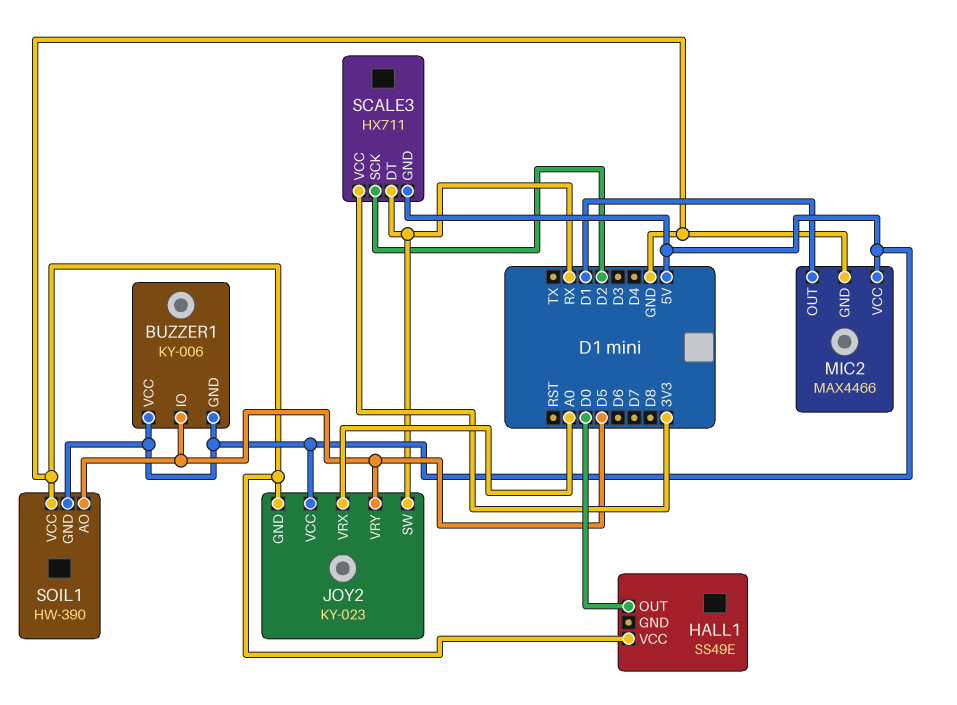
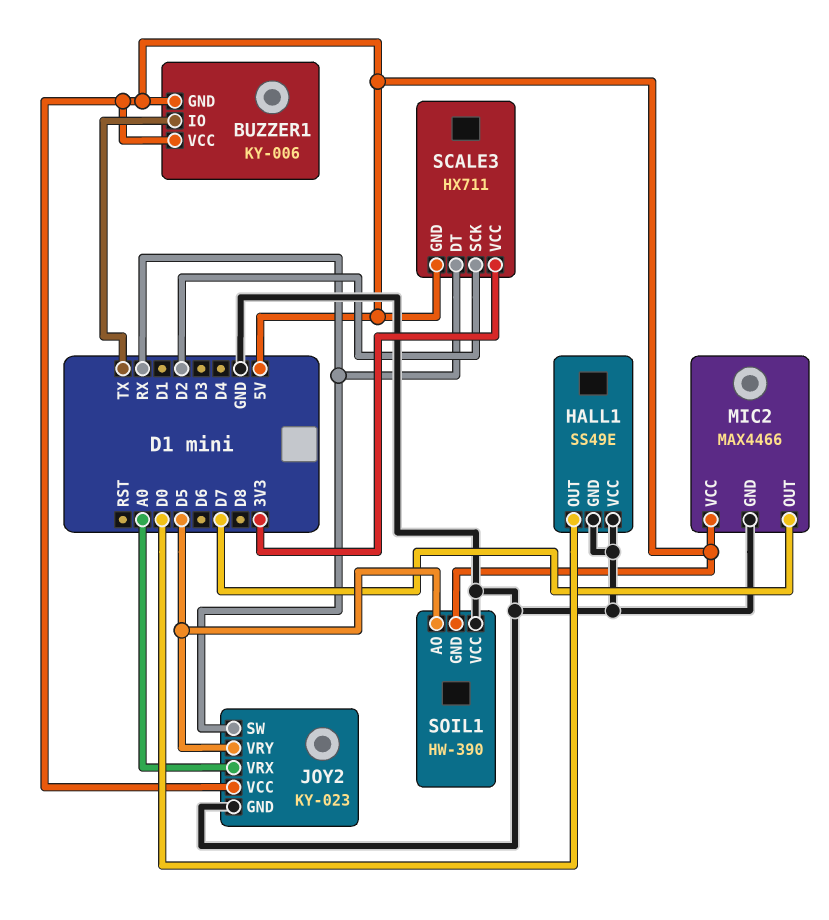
BUZZER1 pin IO: D5 -> TX
HALL1 pin GND: none -> GND
MIC2 pin OUT: D1 -> D7

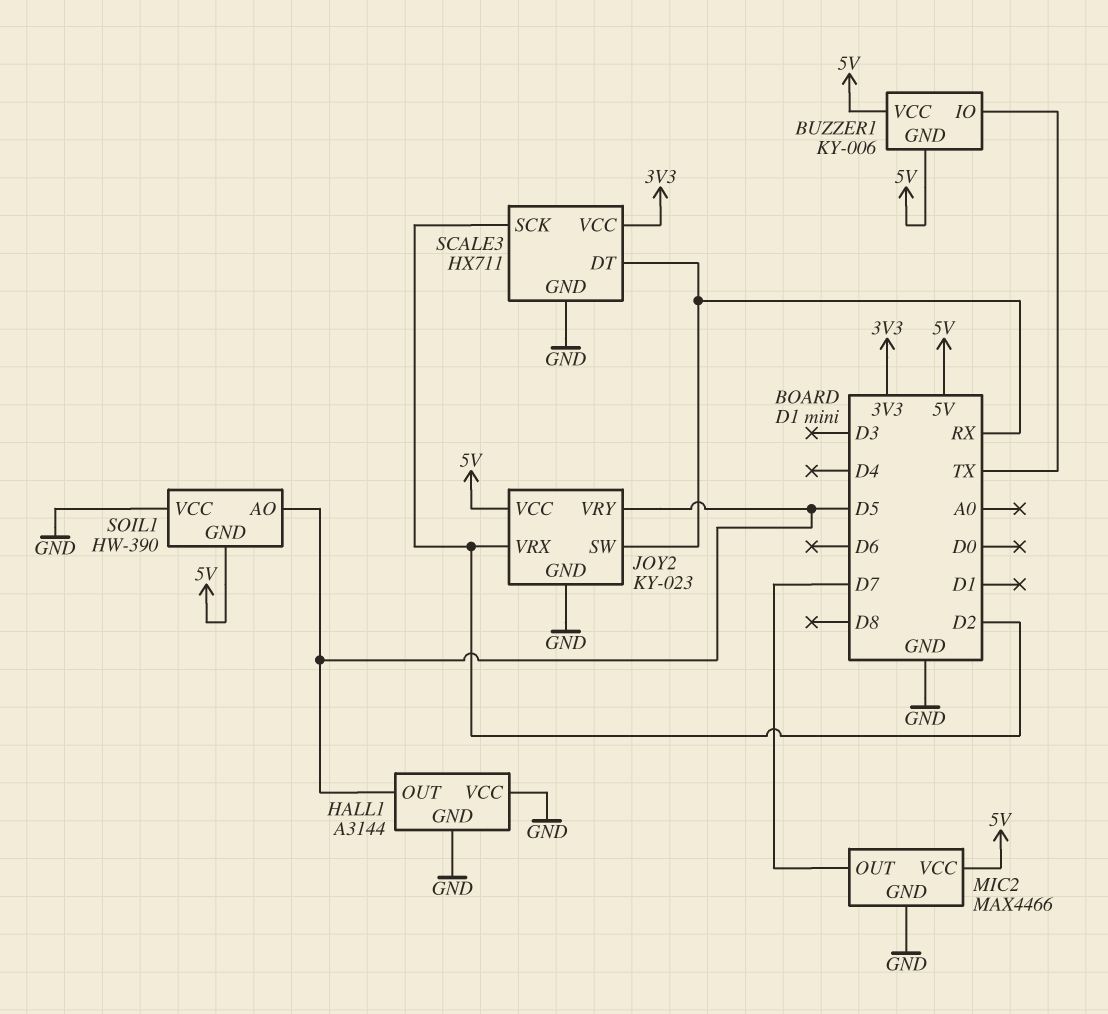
HALL1: SS49E -> A3144
HALL1 pin OUT: D0 -> D5
JOY2 pin VRX: A0 -> D2
SCALE3 pin GND: 5V -> GND

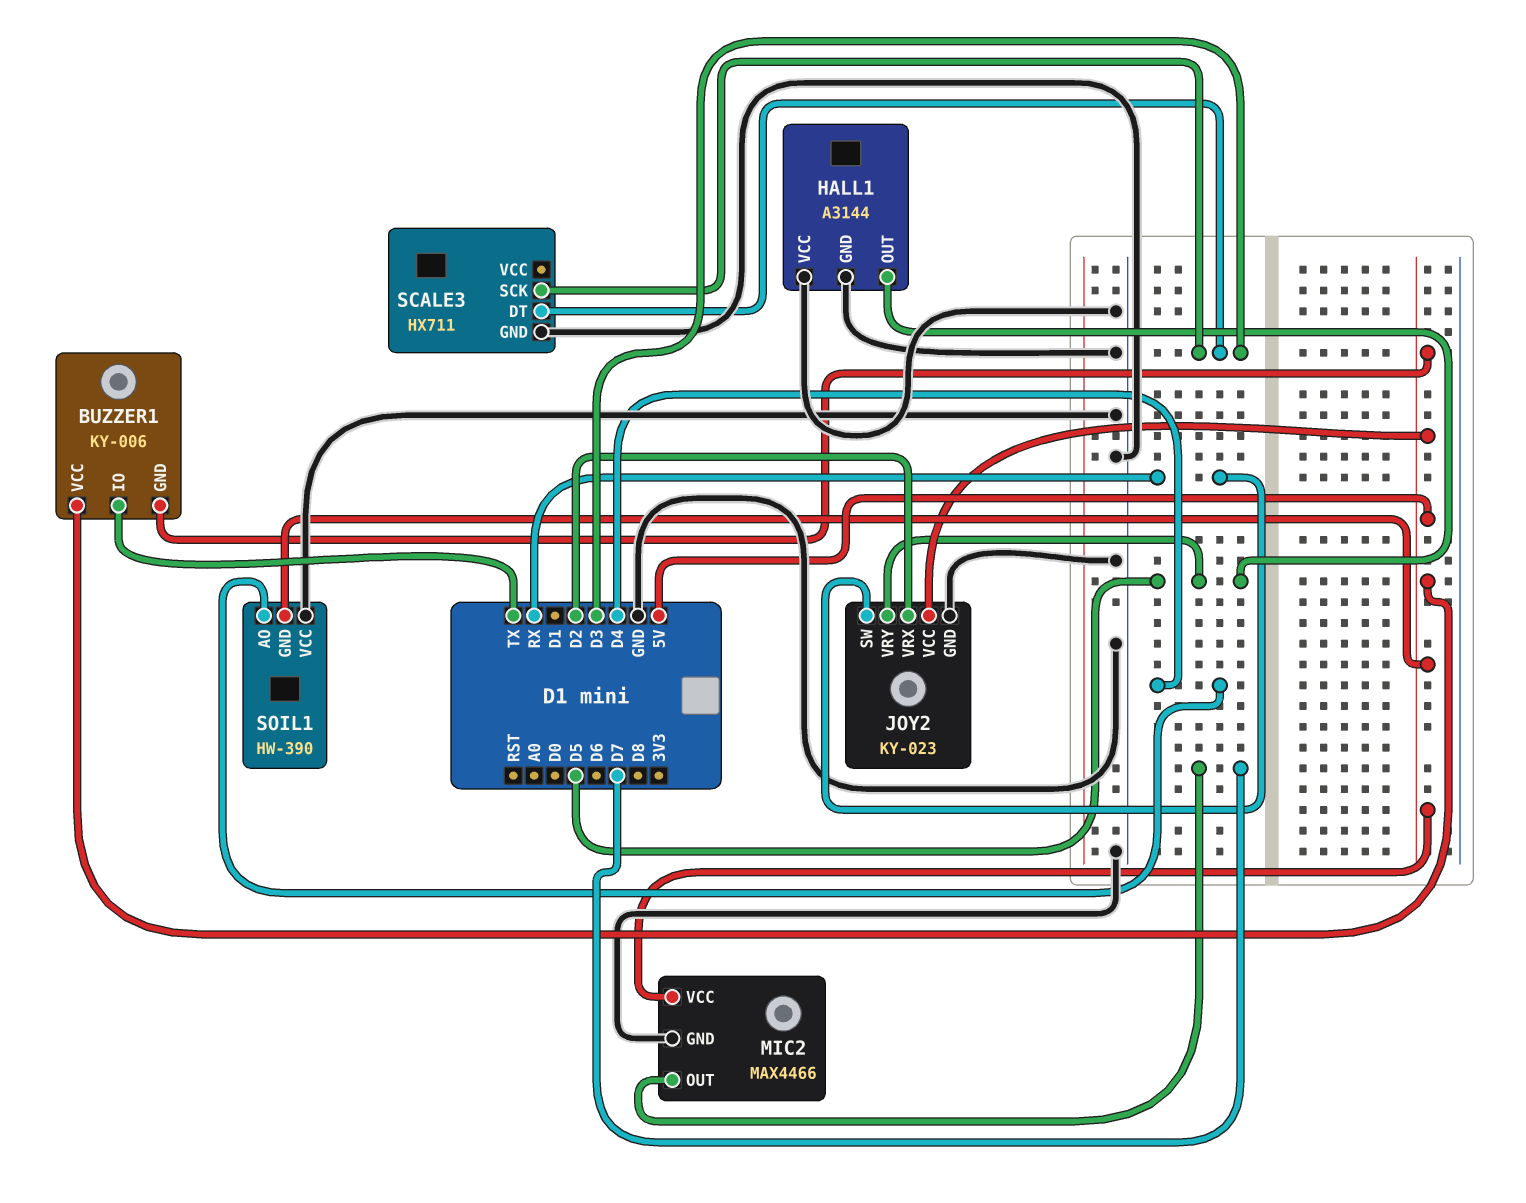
SCALE3 pin DT: RX -> D3
SCALE3 pin SCK: D2 -> D3
SCALE3 pin VCC: 3V3 -> none
SOIL1 pin AO: D5 -> D4

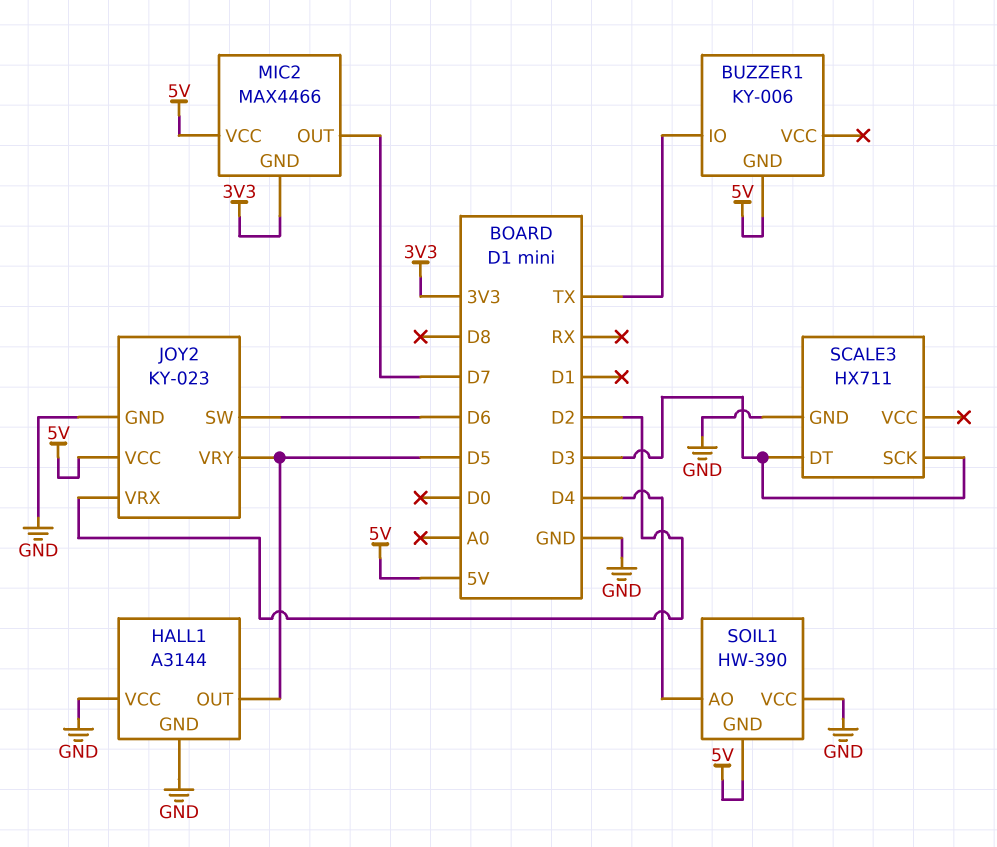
BUZZER1 pin VCC: 5V -> none
JOY2 pin SW: RX -> D6
MIC2 pin GND: GND -> 3V3

